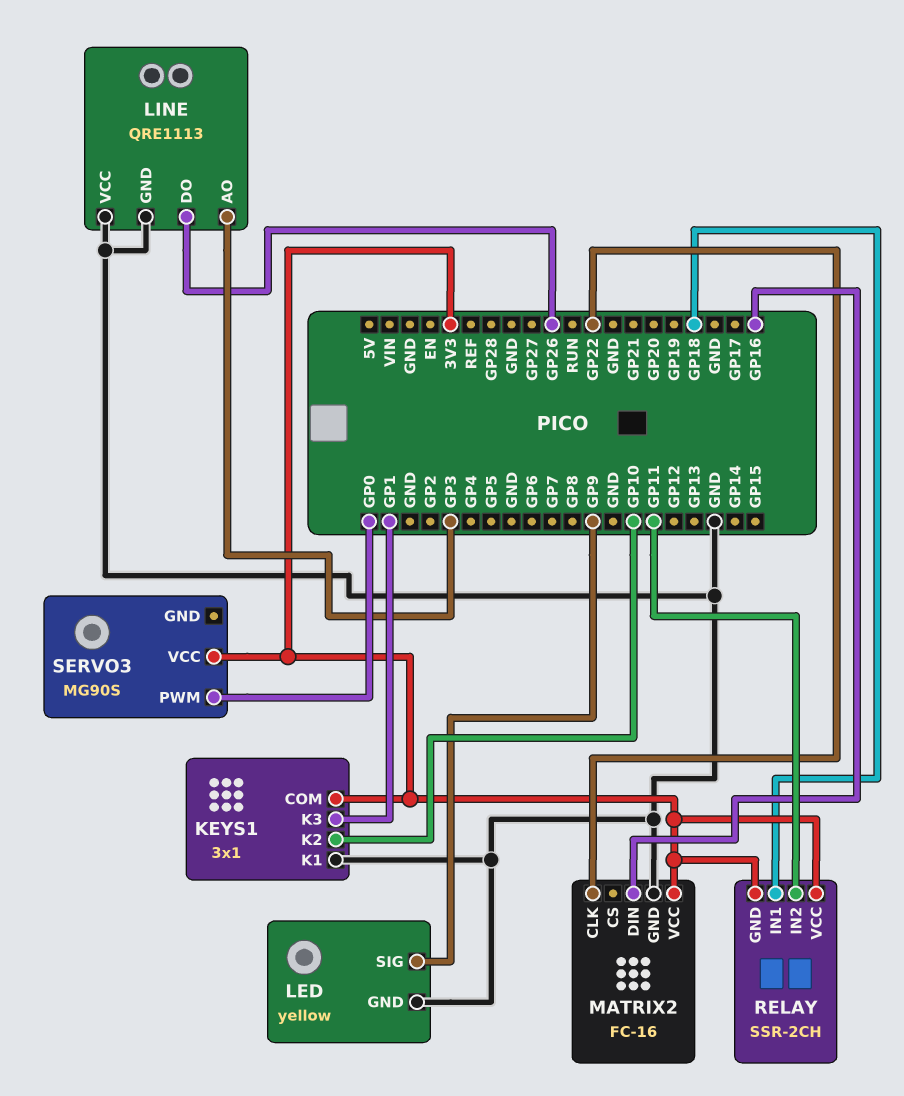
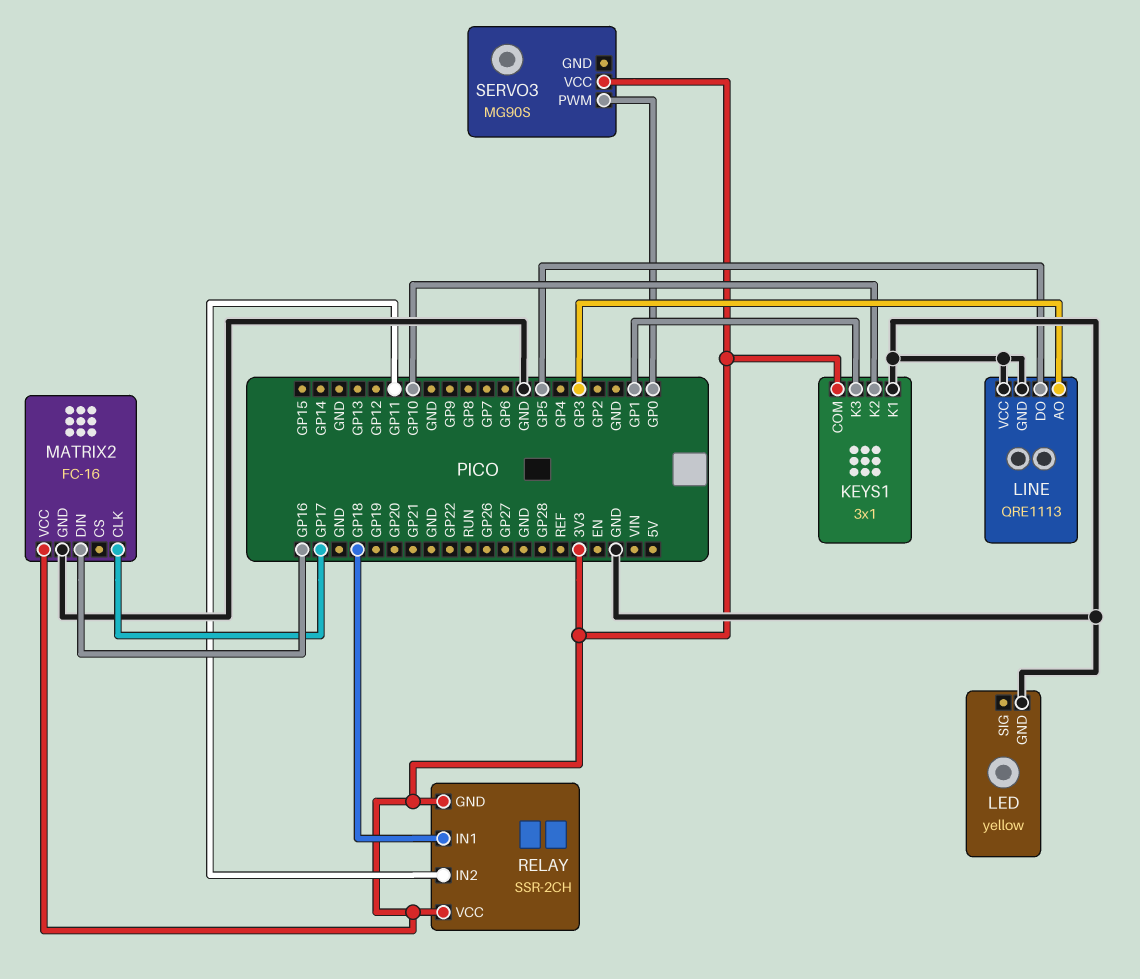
LED pin SIG: GP9 -> none
LINE pin DO: GP26 -> GP5
MATRIX2 pin CLK: GP22 -> GP17

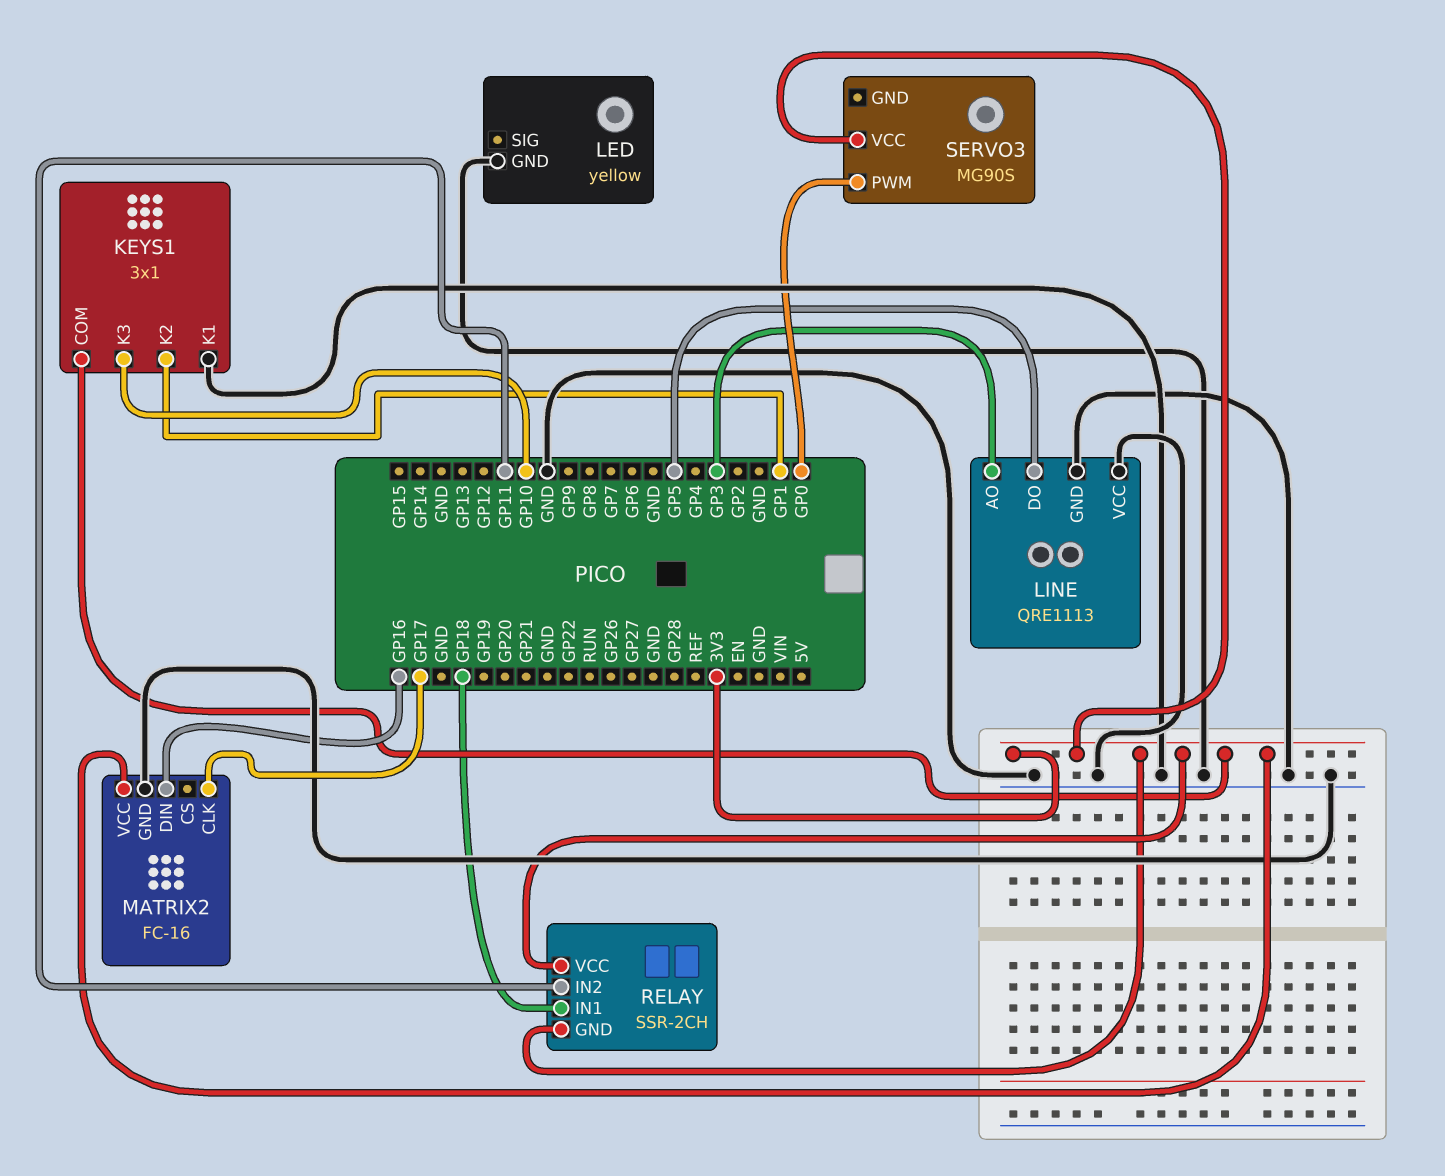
KEYS1 pin K2: GP10 -> GP1
KEYS1 pin K3: GP1 -> GP10

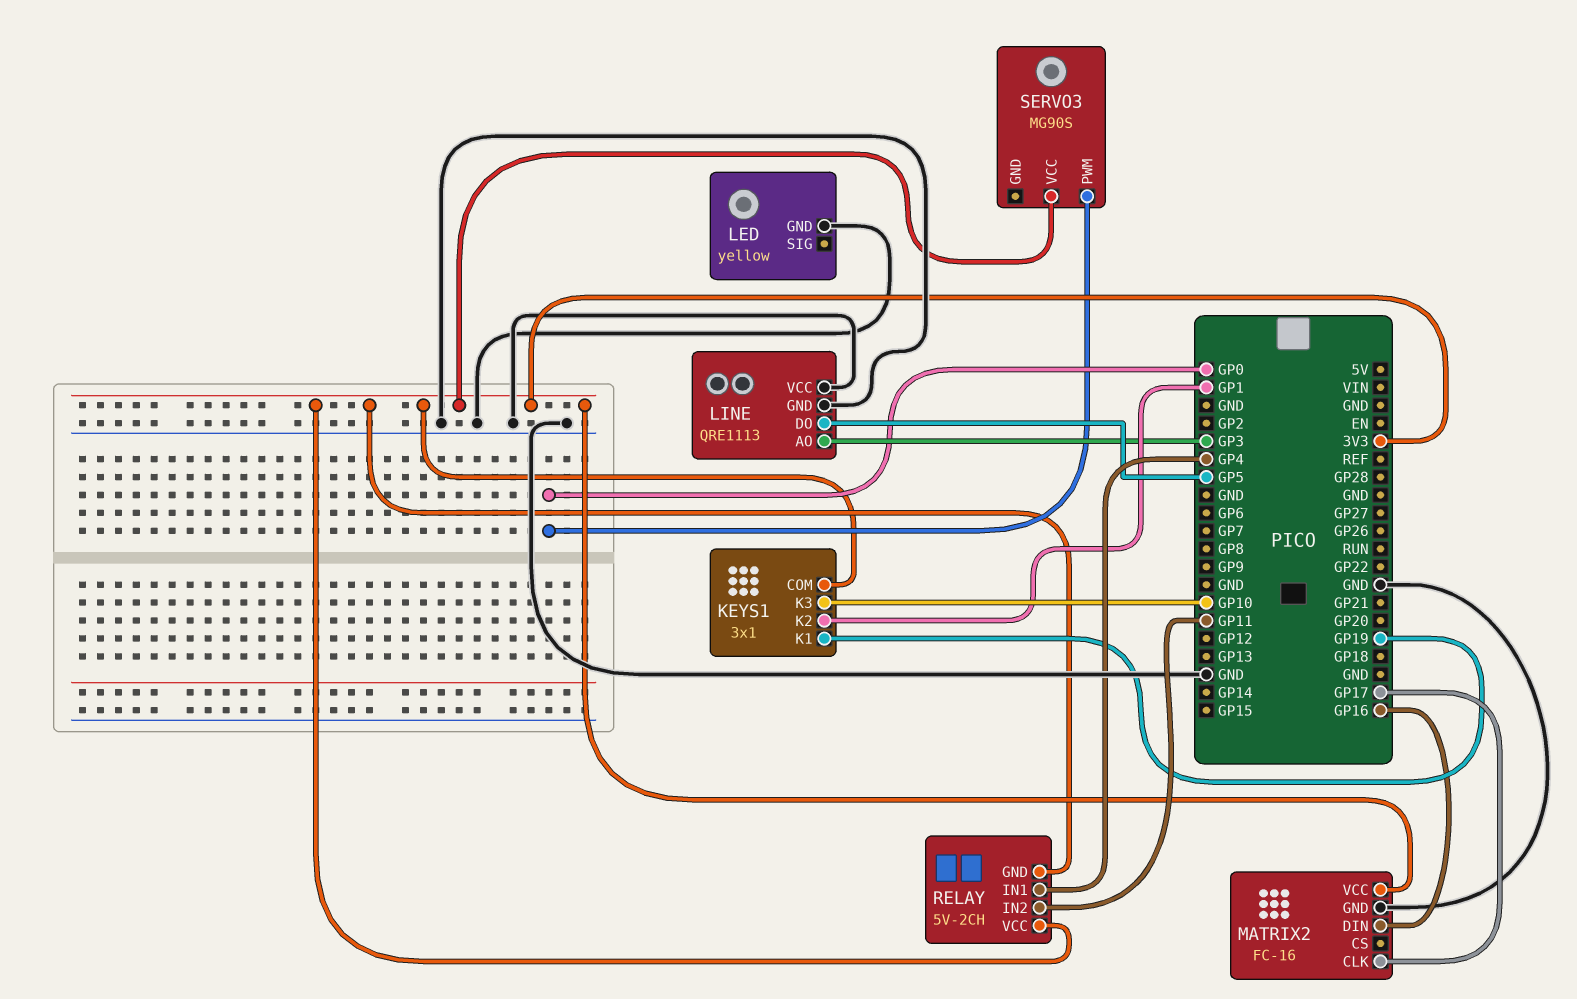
KEYS1 pin K1: GND -> GP19
RELAY: SSR-2CH -> 5V-2CH
RELAY pin IN1: GP18 -> GP4

